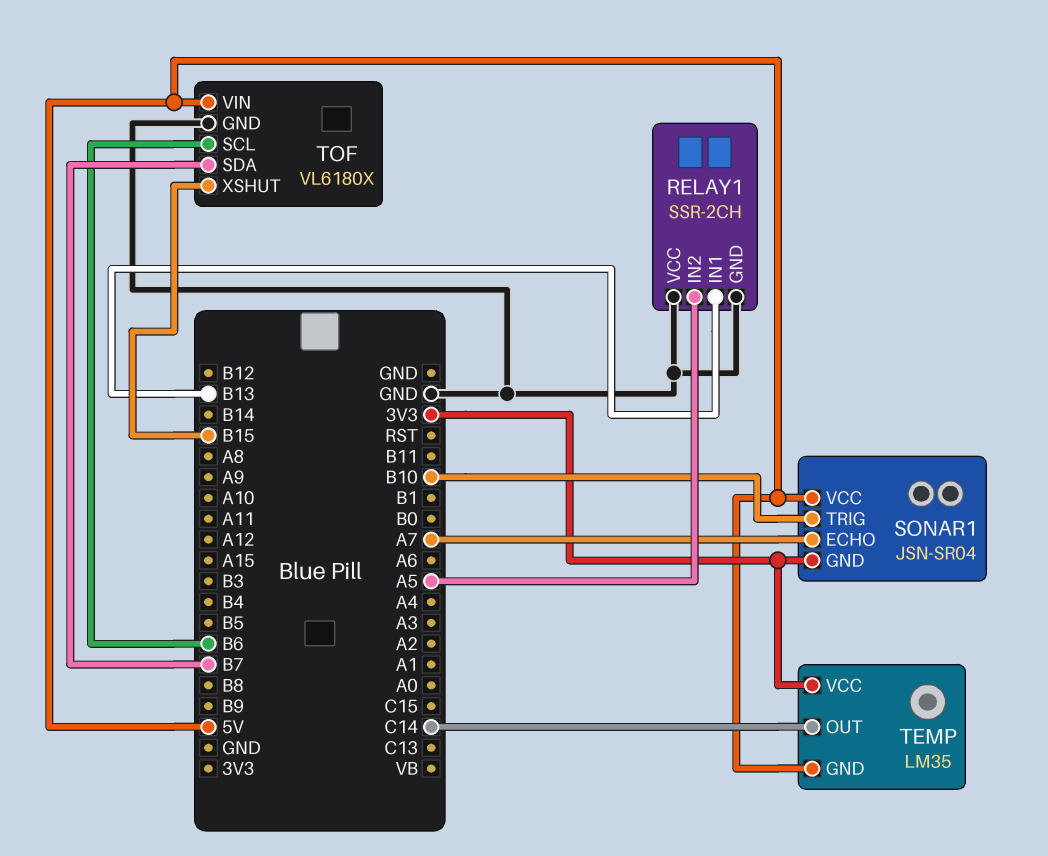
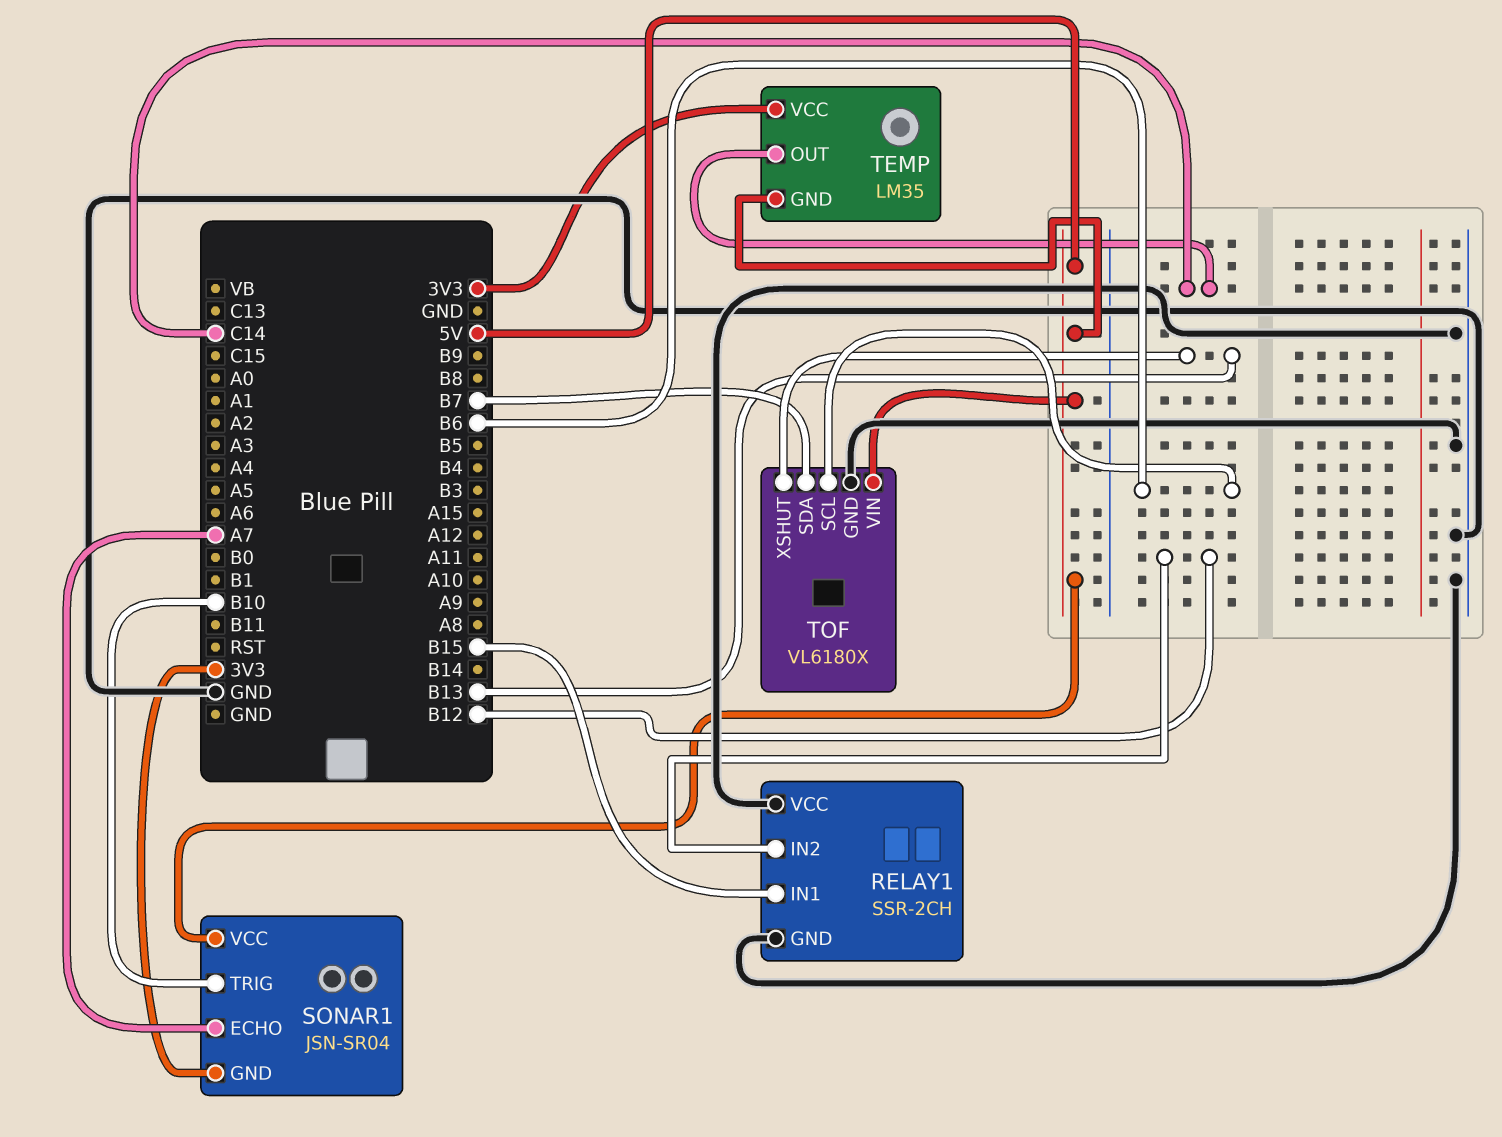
RELAY1 pin IN1: B13 -> B15
RELAY1 pin IN2: A5 -> B12
TOF pin XSHUT: B15 -> B13

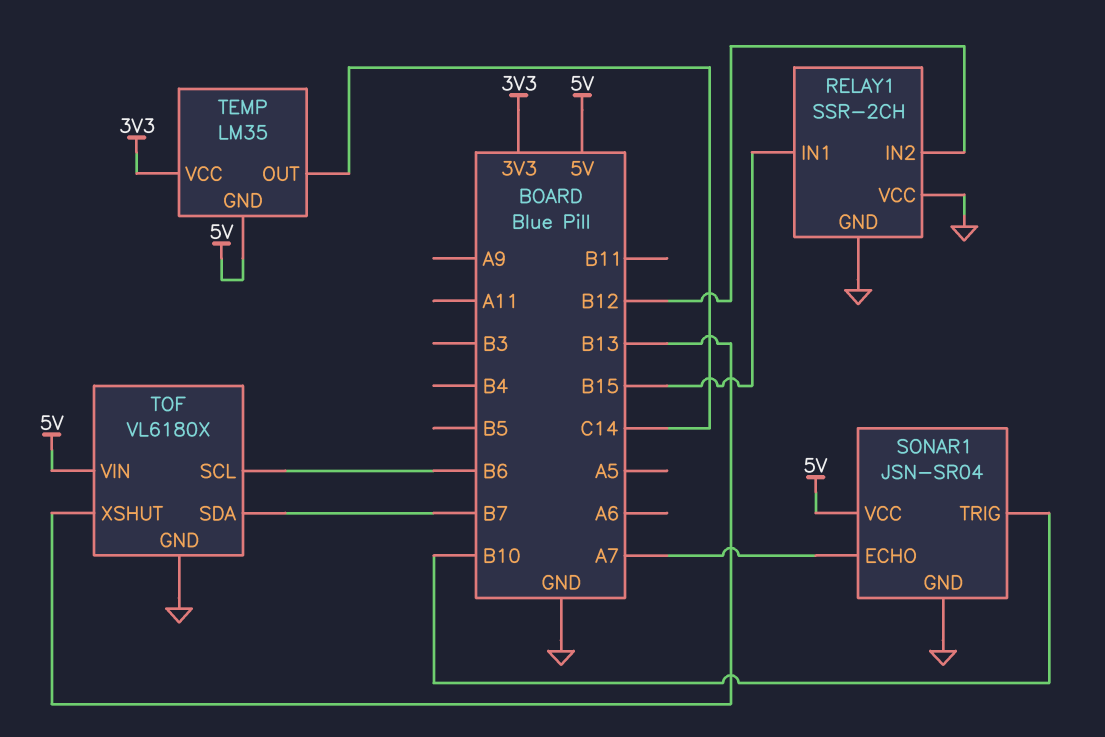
SONAR1 pin GND: 3V3 -> GND

